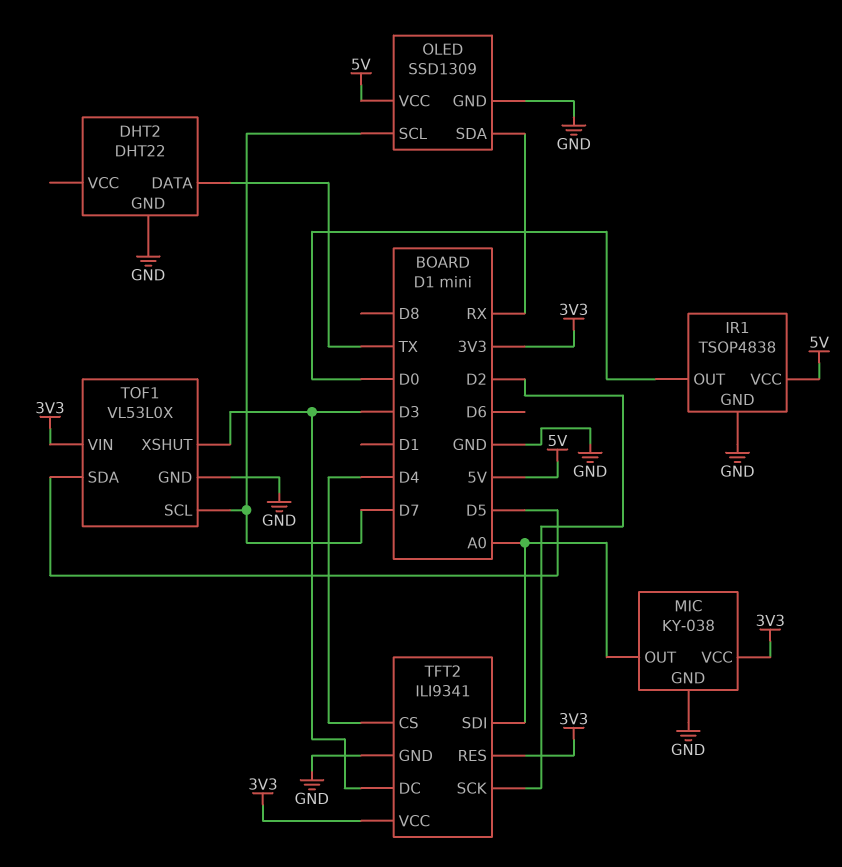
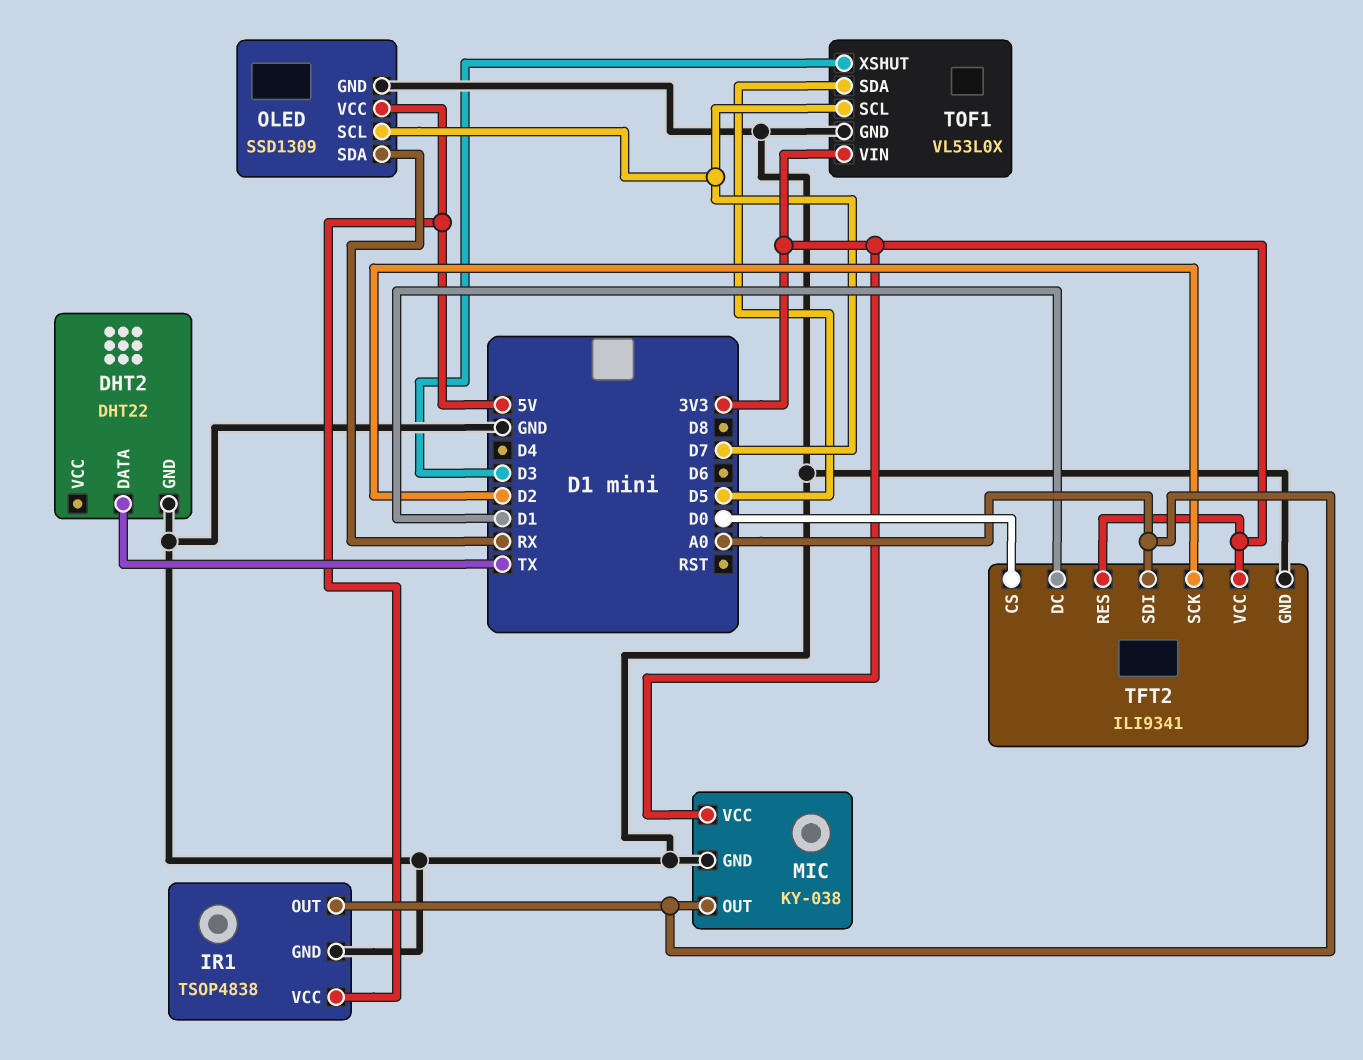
IR1 pin OUT: D0 -> A0
TFT2 pin CS: D4 -> D0
TFT2 pin DC: D3 -> D1

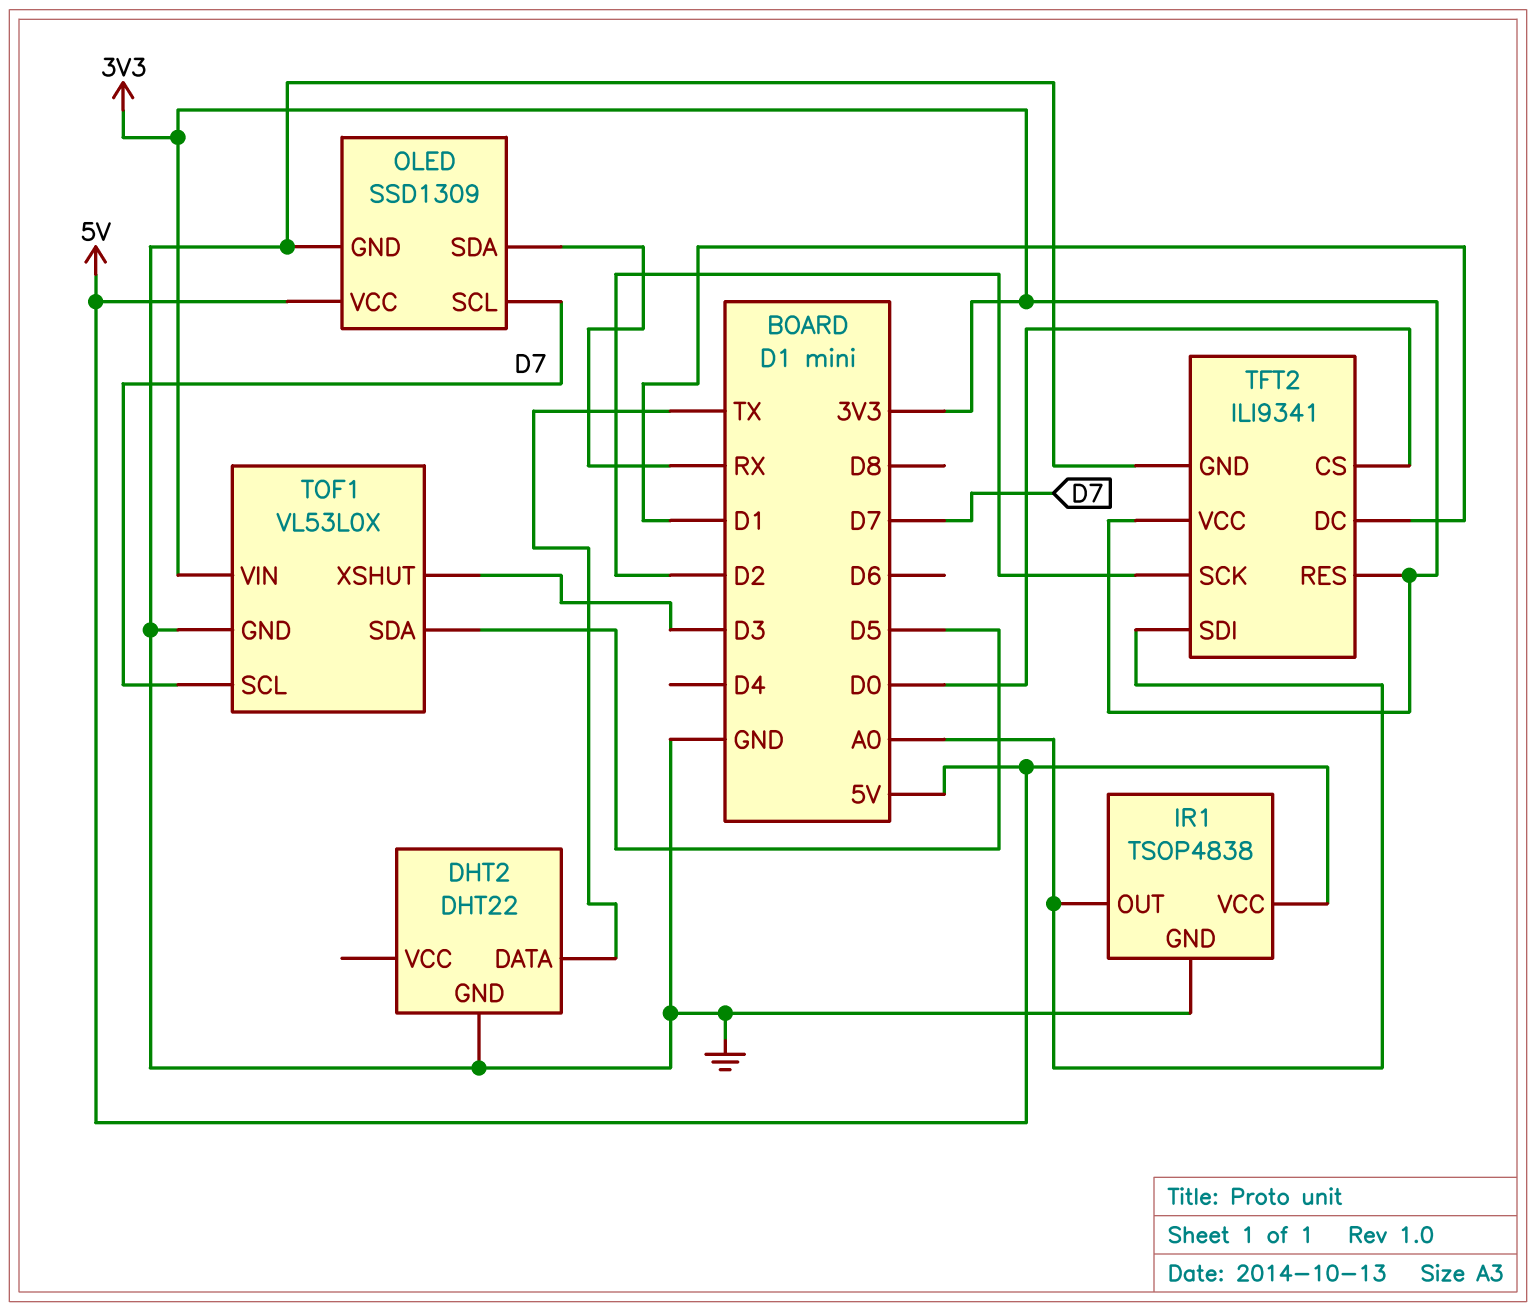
MIC: KY-038 -> none
MIC pin GND: GND -> none
MIC pin OUT: A0 -> none
MIC pin VCC: 3V3 -> none

